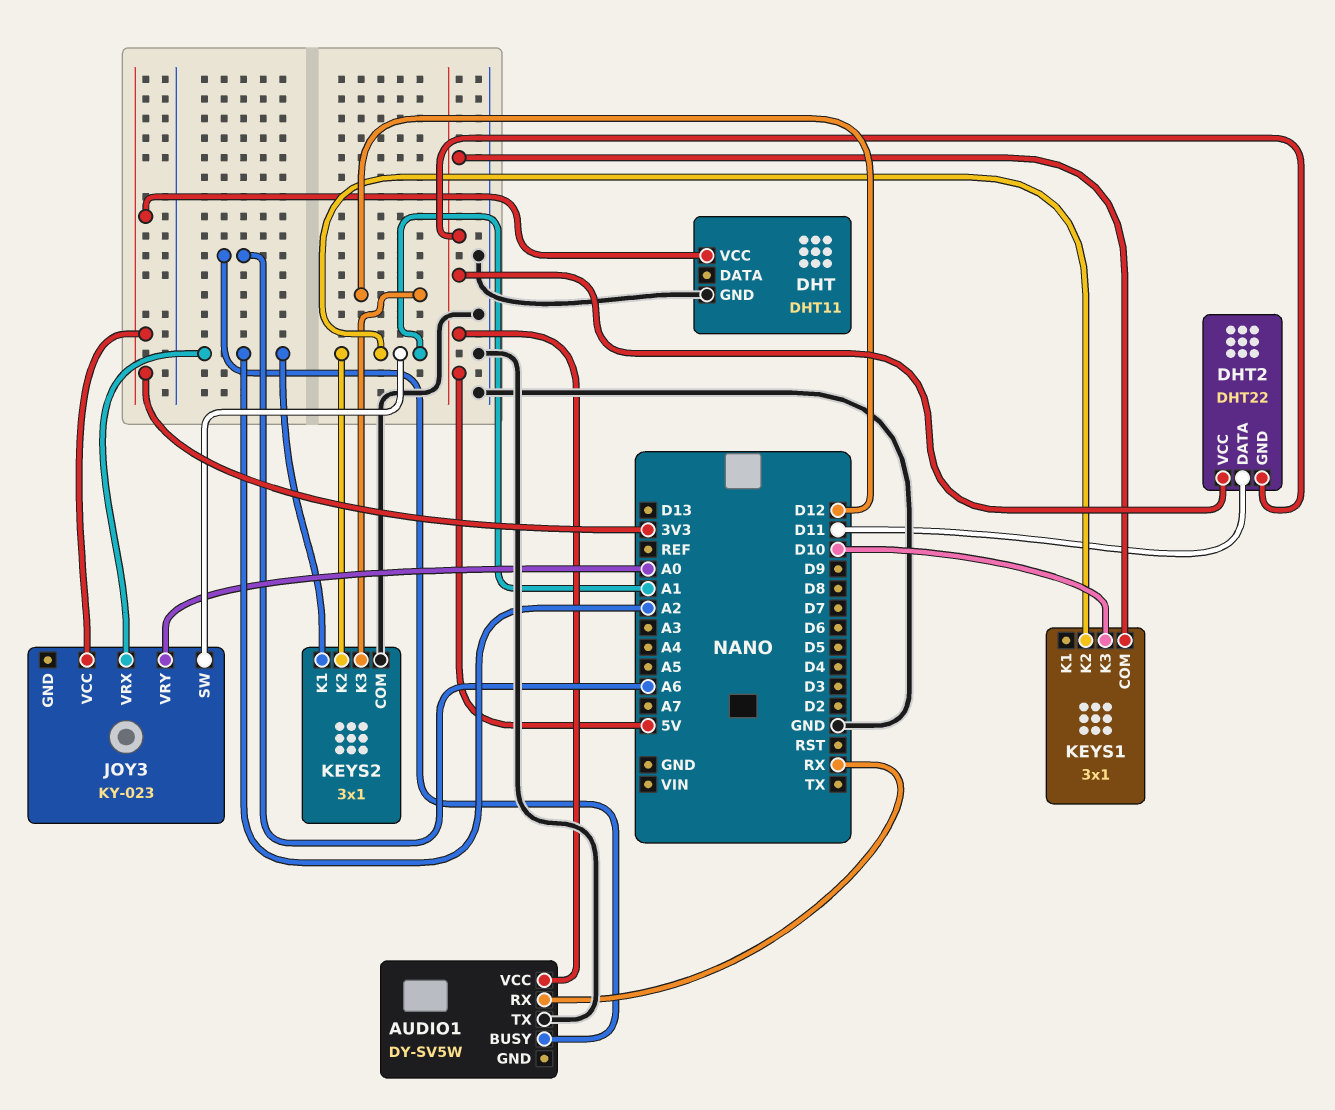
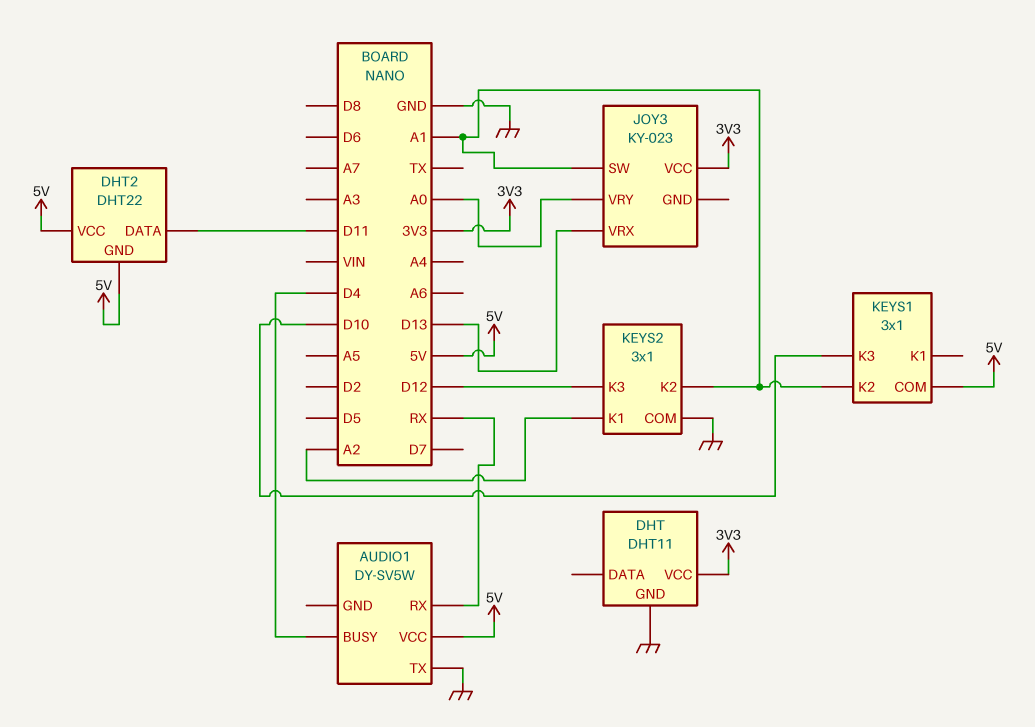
AUDIO1 pin BUSY: A6 -> D4
JOY3 pin VRX: A2 -> D13

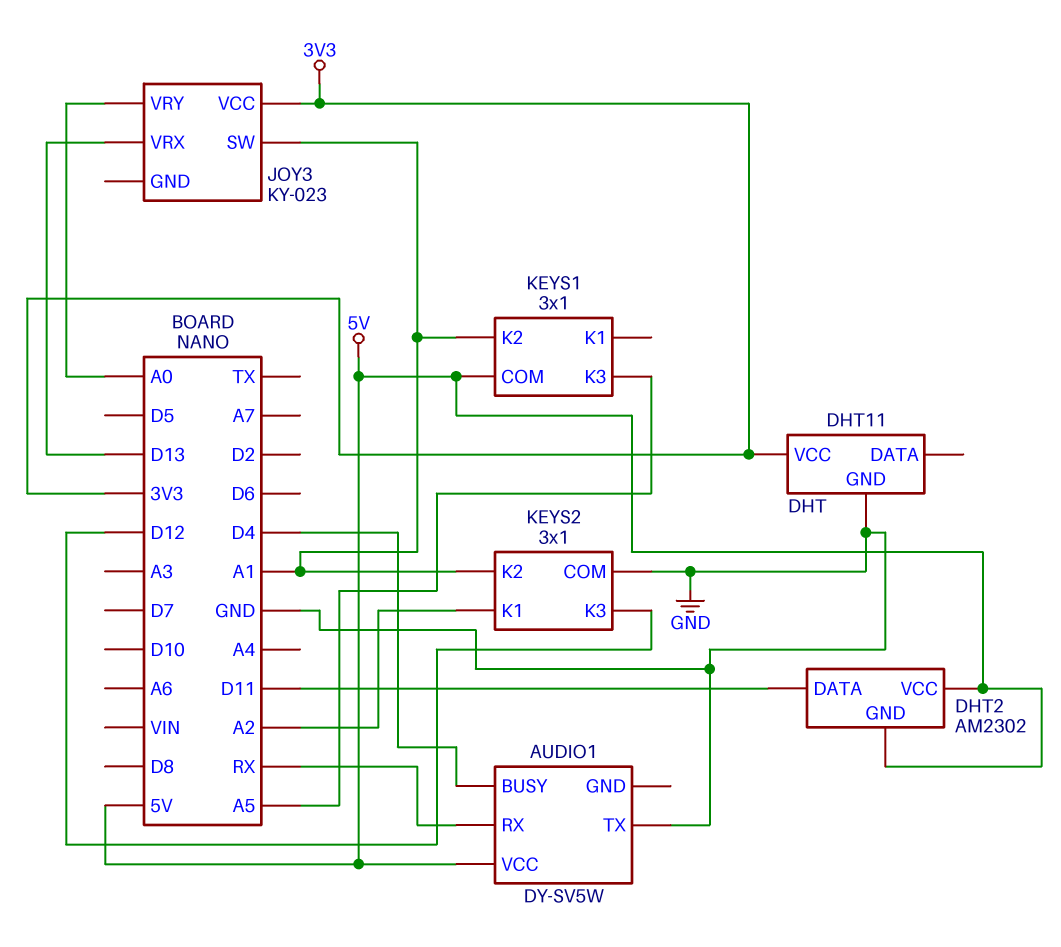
DHT2: DHT22 -> AM2302
KEYS1 pin K3: D10 -> A5

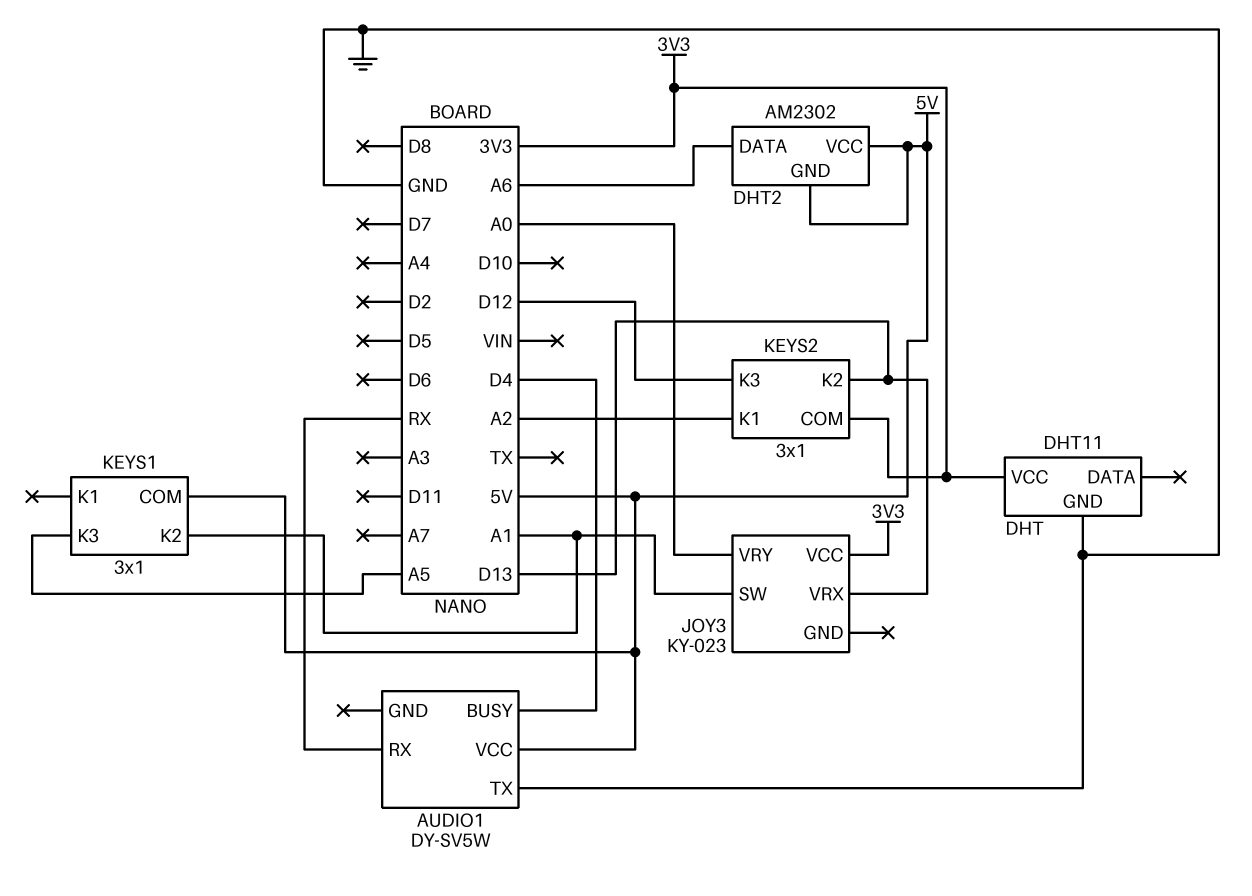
DHT2 pin DATA: D11 -> A6
KEYS2 pin COM: GND -> 3V3
KEYS2 pin K2: A1 -> D13

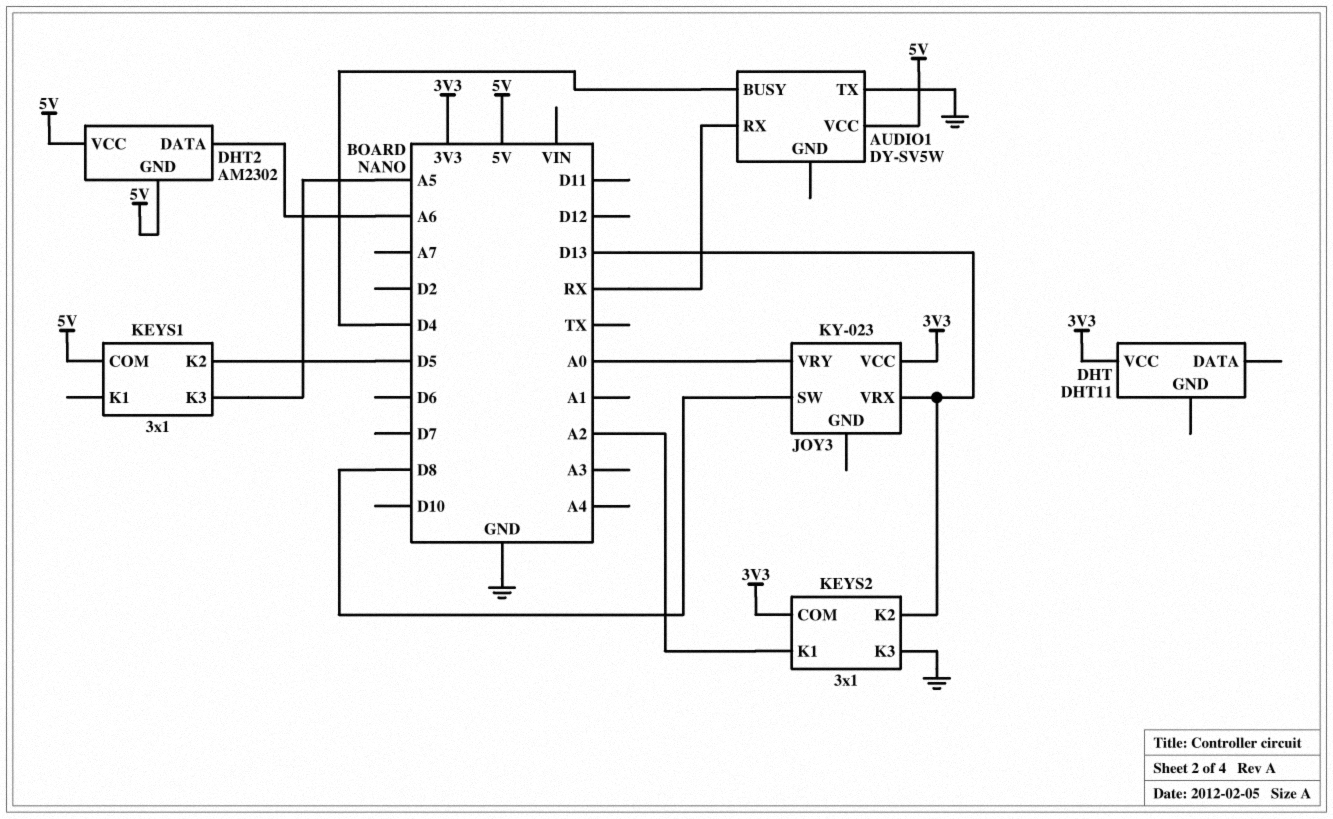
DHT pin GND: GND -> none
JOY3 pin SW: A1 -> D8
KEYS1 pin K2: A1 -> D5
KEYS2 pin K3: D12 -> GND

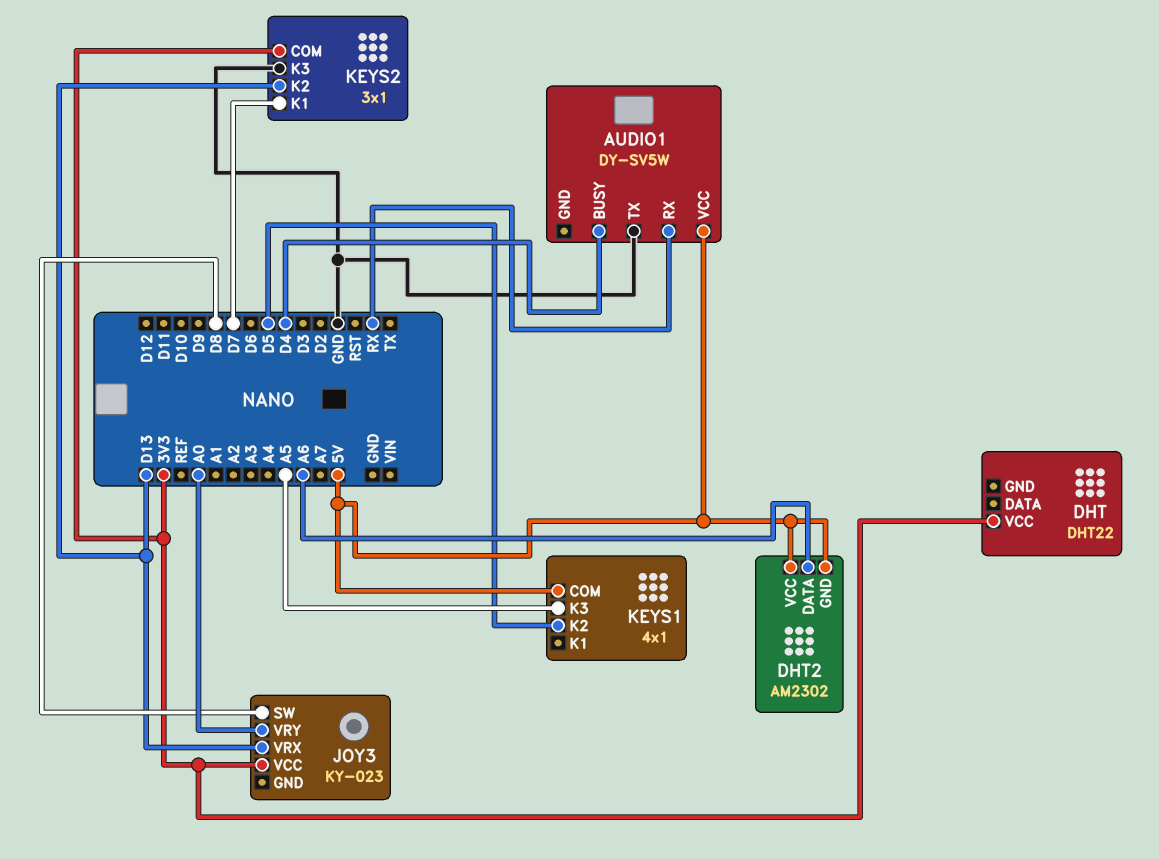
DHT: DHT11 -> DHT22
KEYS1: 3x1 -> 4x1
KEYS2 pin K1: A2 -> D7

